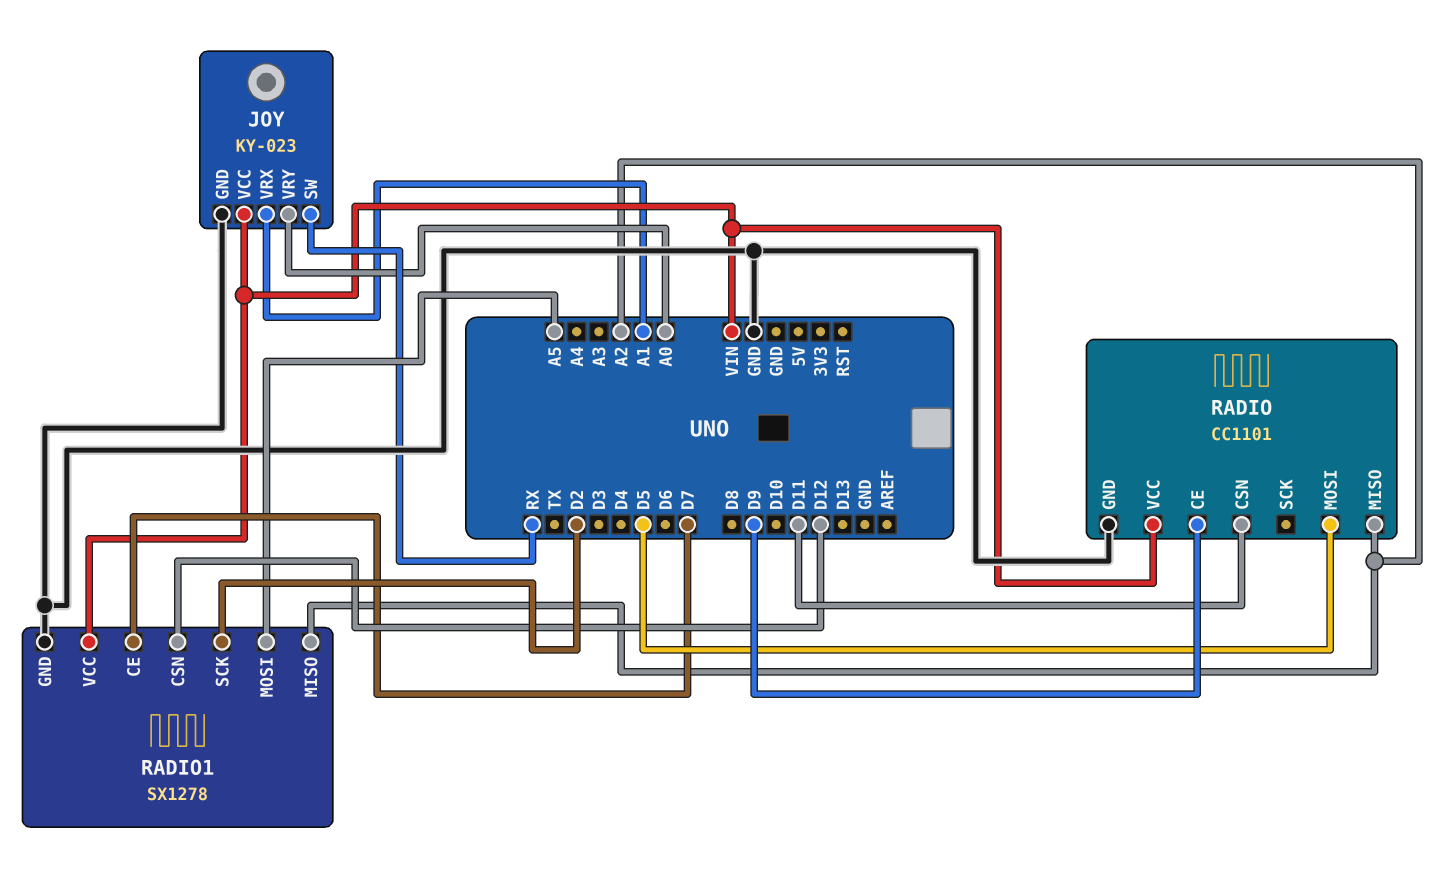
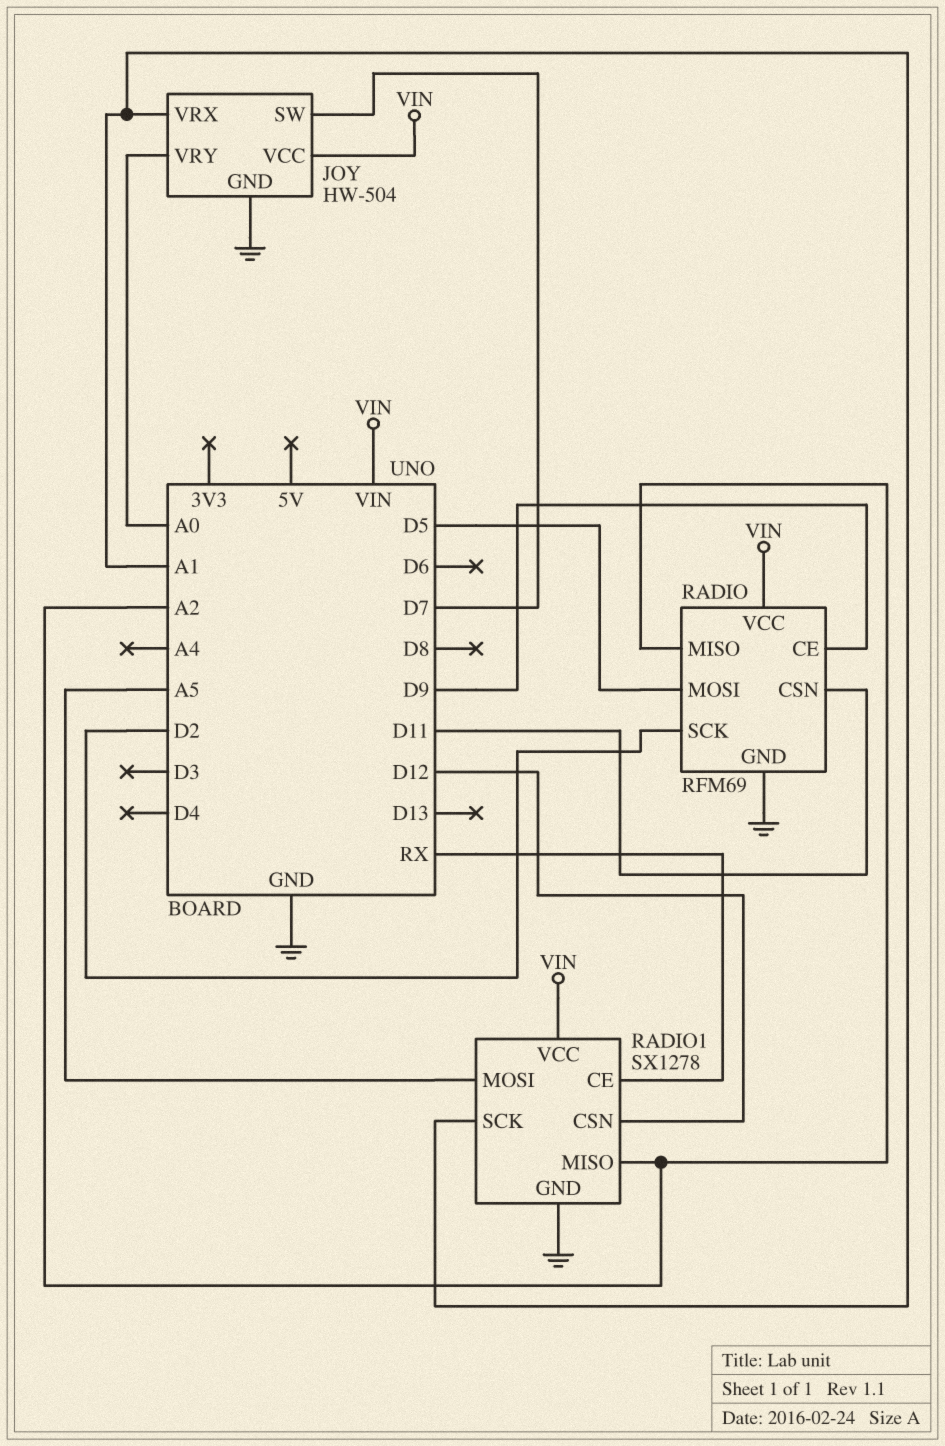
JOY: KY-023 -> HW-504
JOY pin SW: RX -> D7
RADIO: CC1101 -> RFM69
RADIO pin SCK: none -> D2
RADIO1 pin CE: D7 -> RX
RADIO1 pin SCK: D2 -> A1

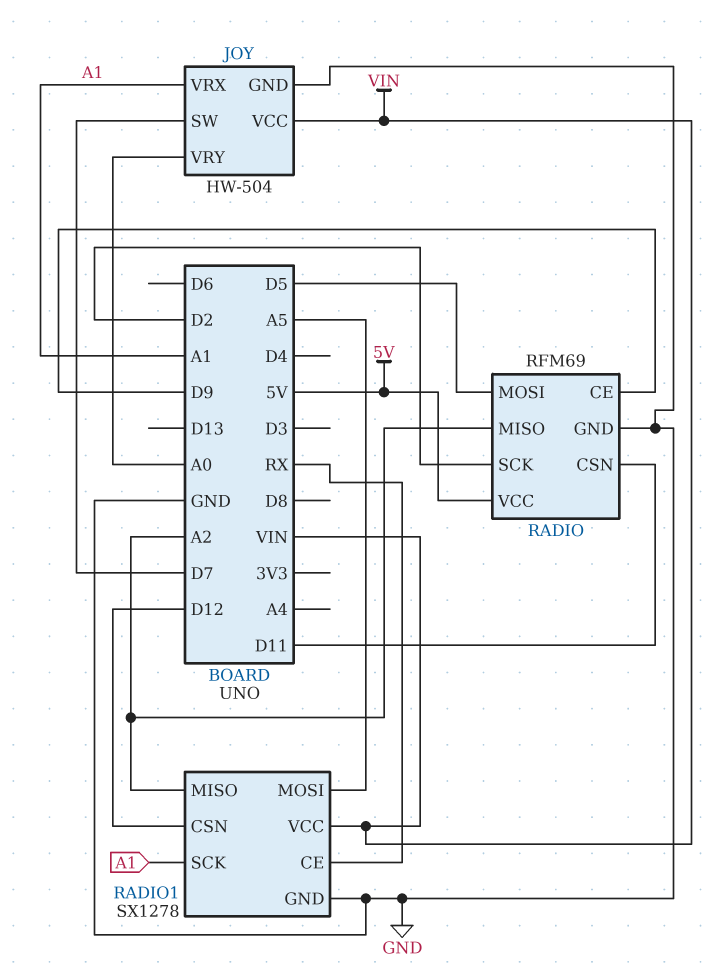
RADIO pin VCC: VIN -> 5V

